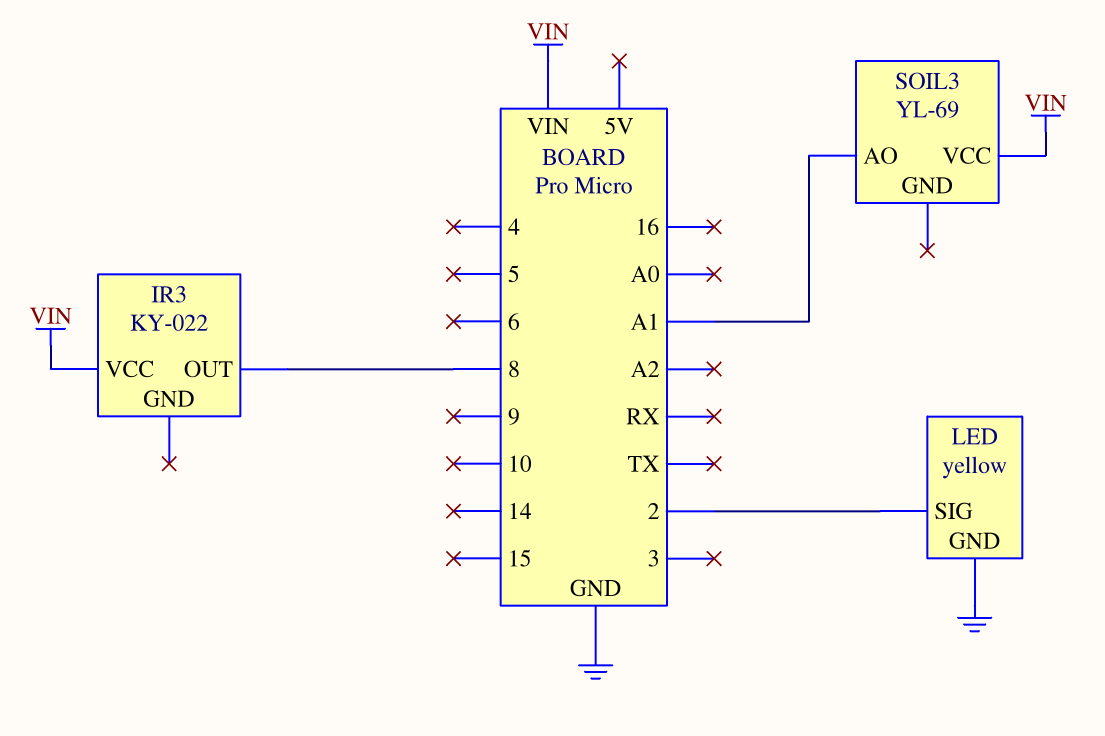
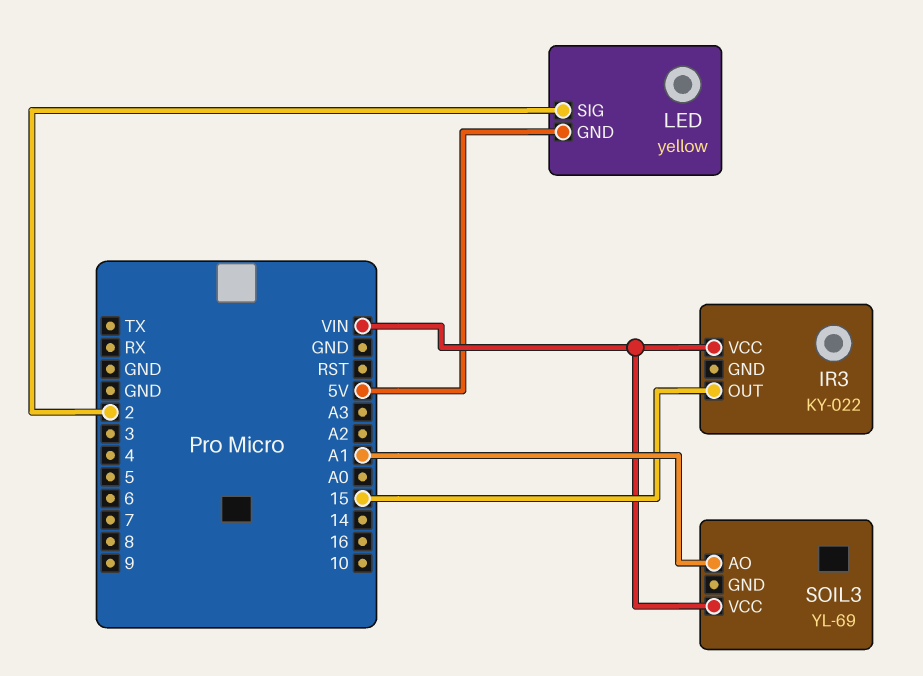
IR3 pin OUT: 8 -> 15
LED pin GND: GND -> 5V

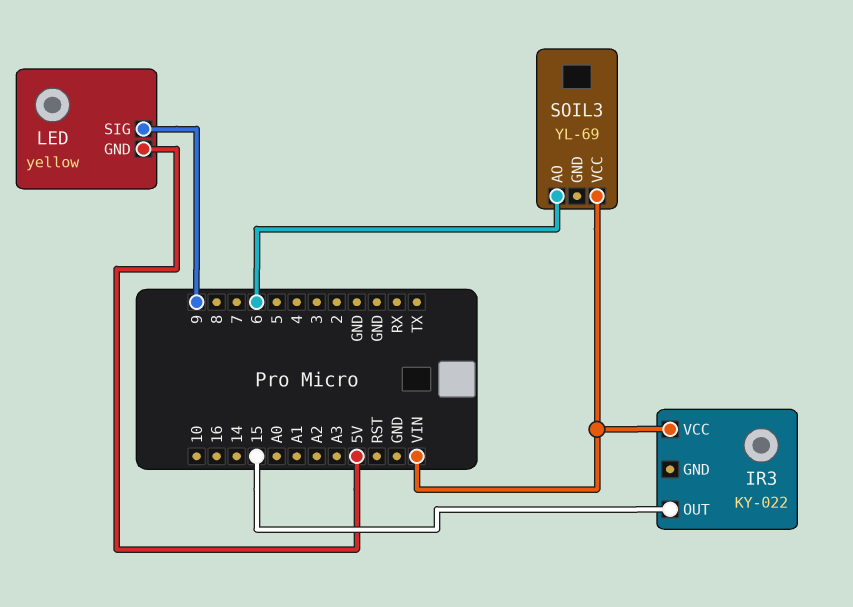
LED pin SIG: 2 -> 9
SOIL3 pin AO: A1 -> 6

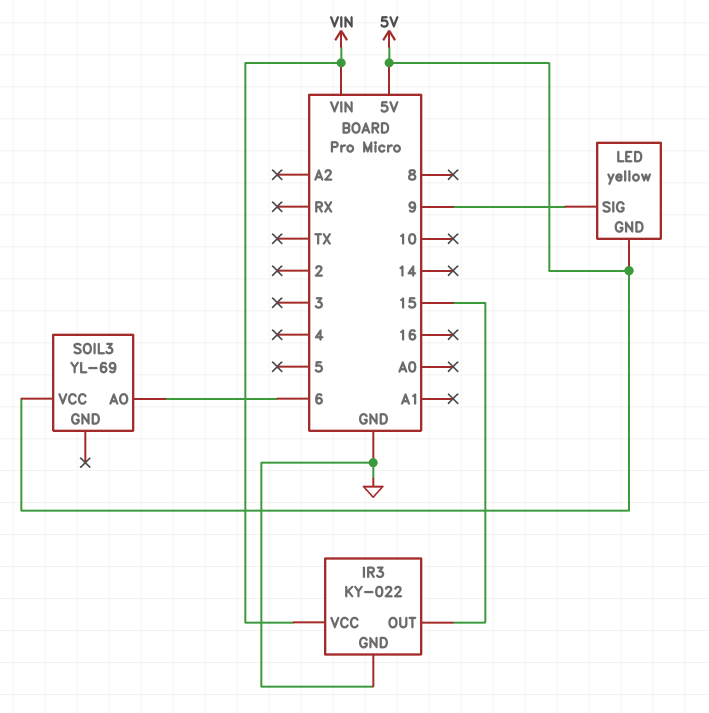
IR3 pin GND: none -> GND
SOIL3 pin VCC: VIN -> 5V

